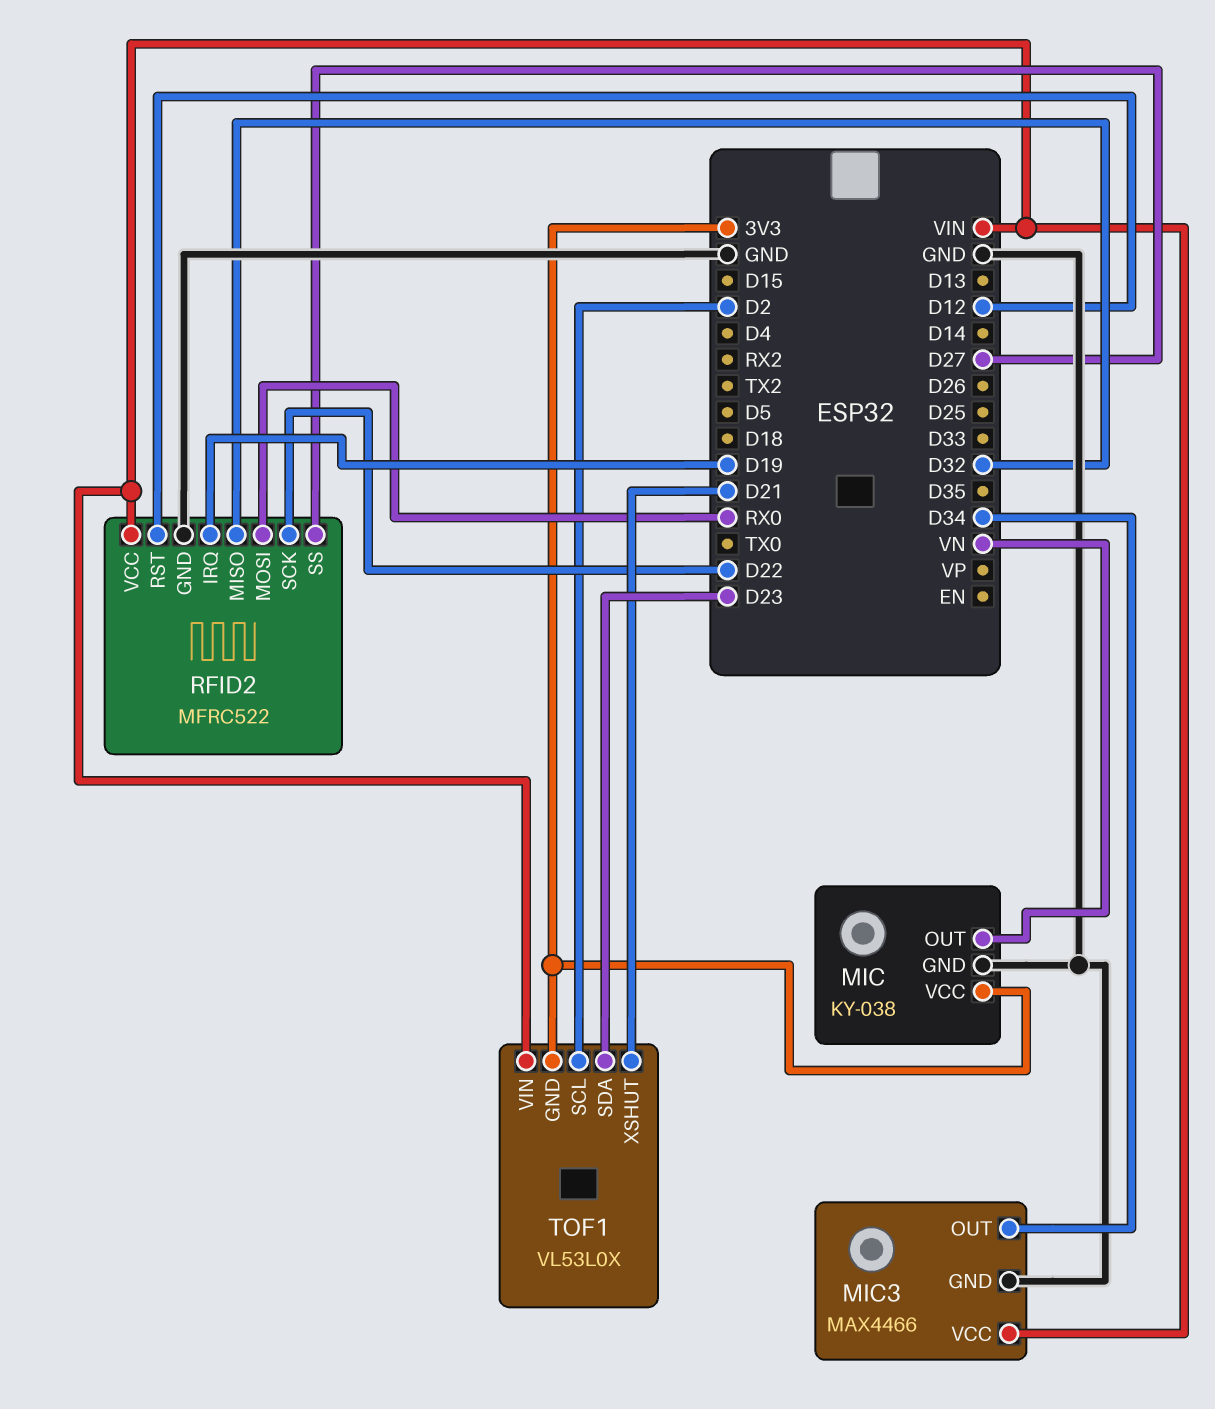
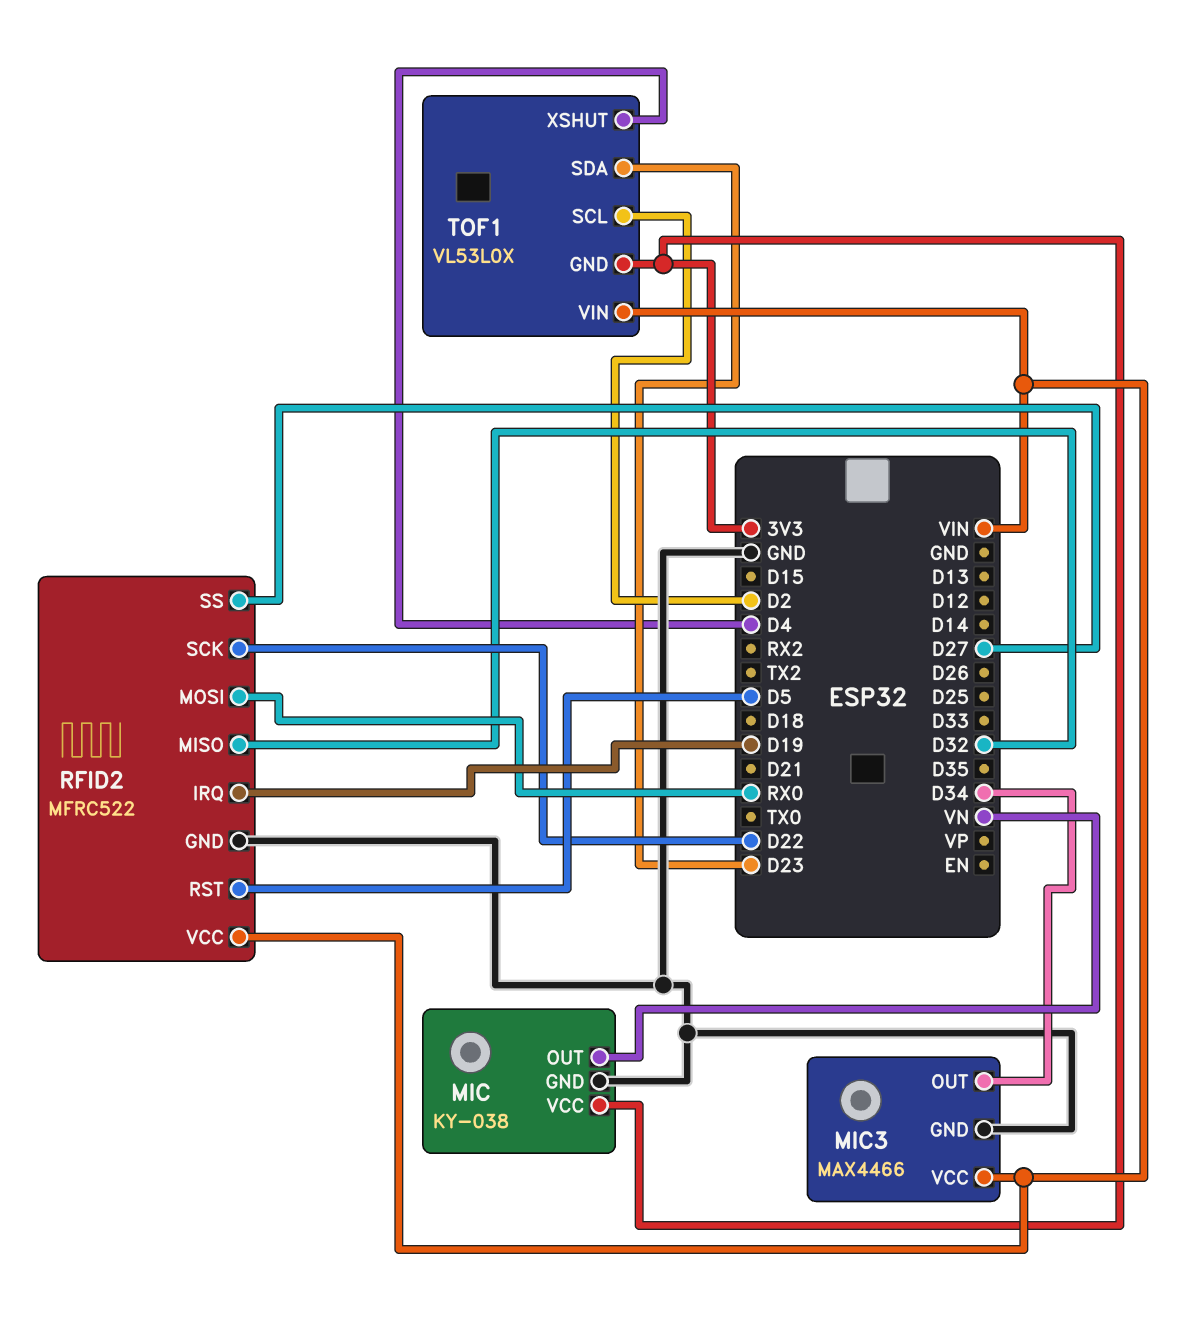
RFID2 pin RST: D12 -> D5
TOF1 pin XSHUT: D21 -> D4

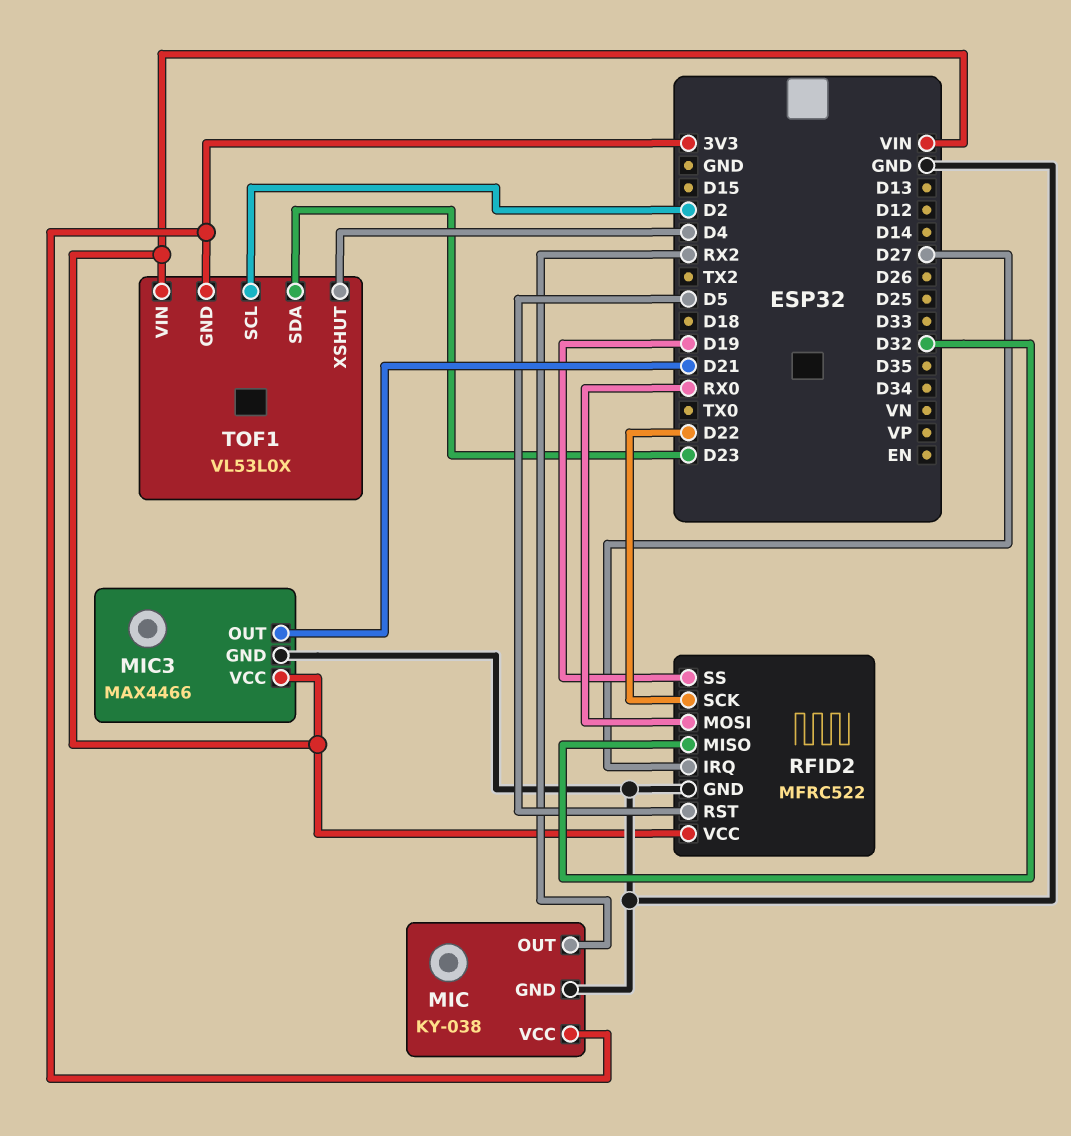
MIC pin OUT: VN -> RX2
MIC3 pin OUT: D34 -> D21
RFID2 pin IRQ: D19 -> D27
RFID2 pin SS: D27 -> D19

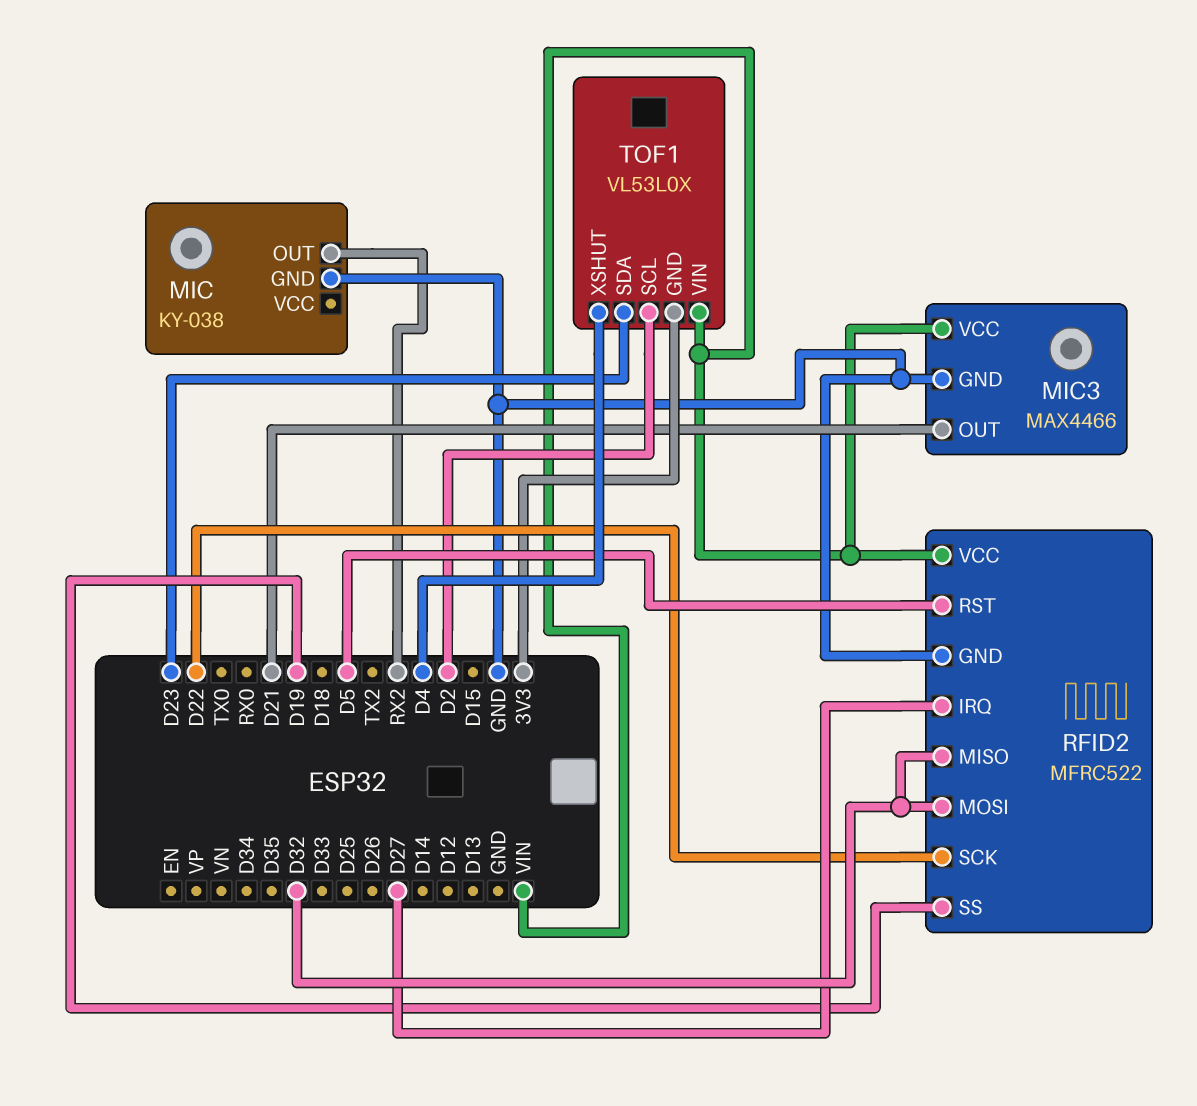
MIC pin VCC: 3V3 -> none
RFID2 pin MOSI: RX0 -> D32

